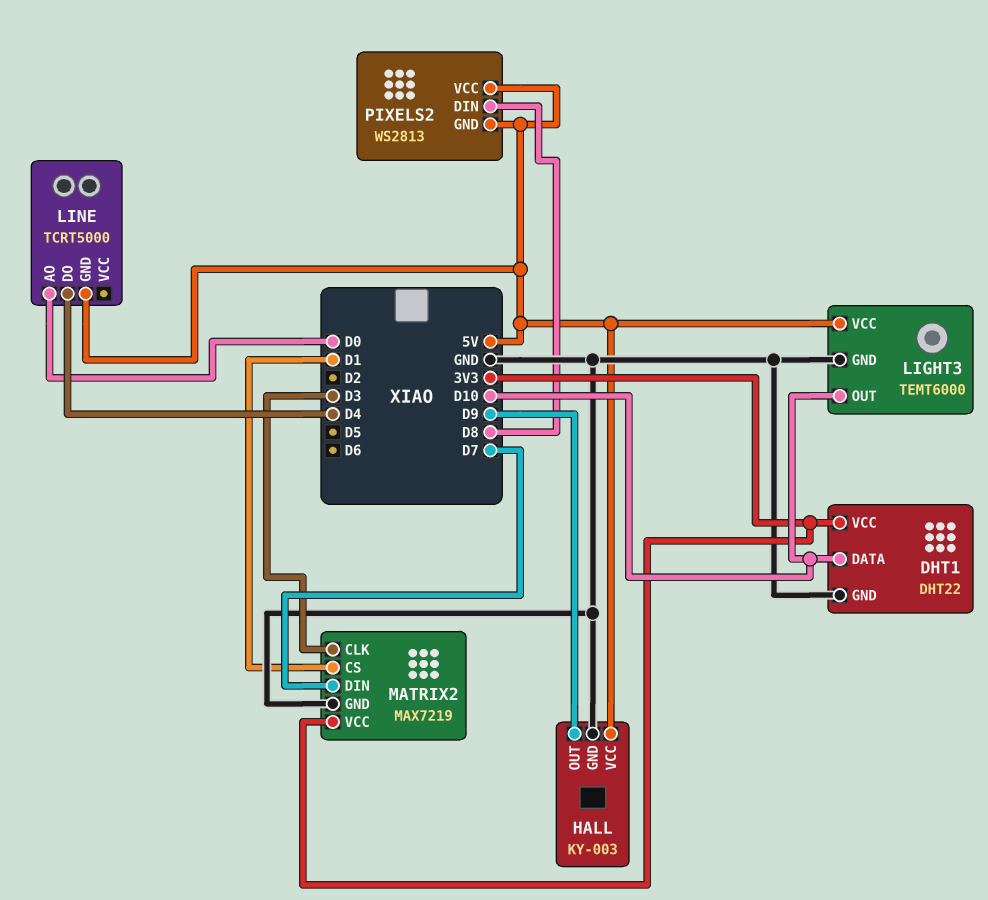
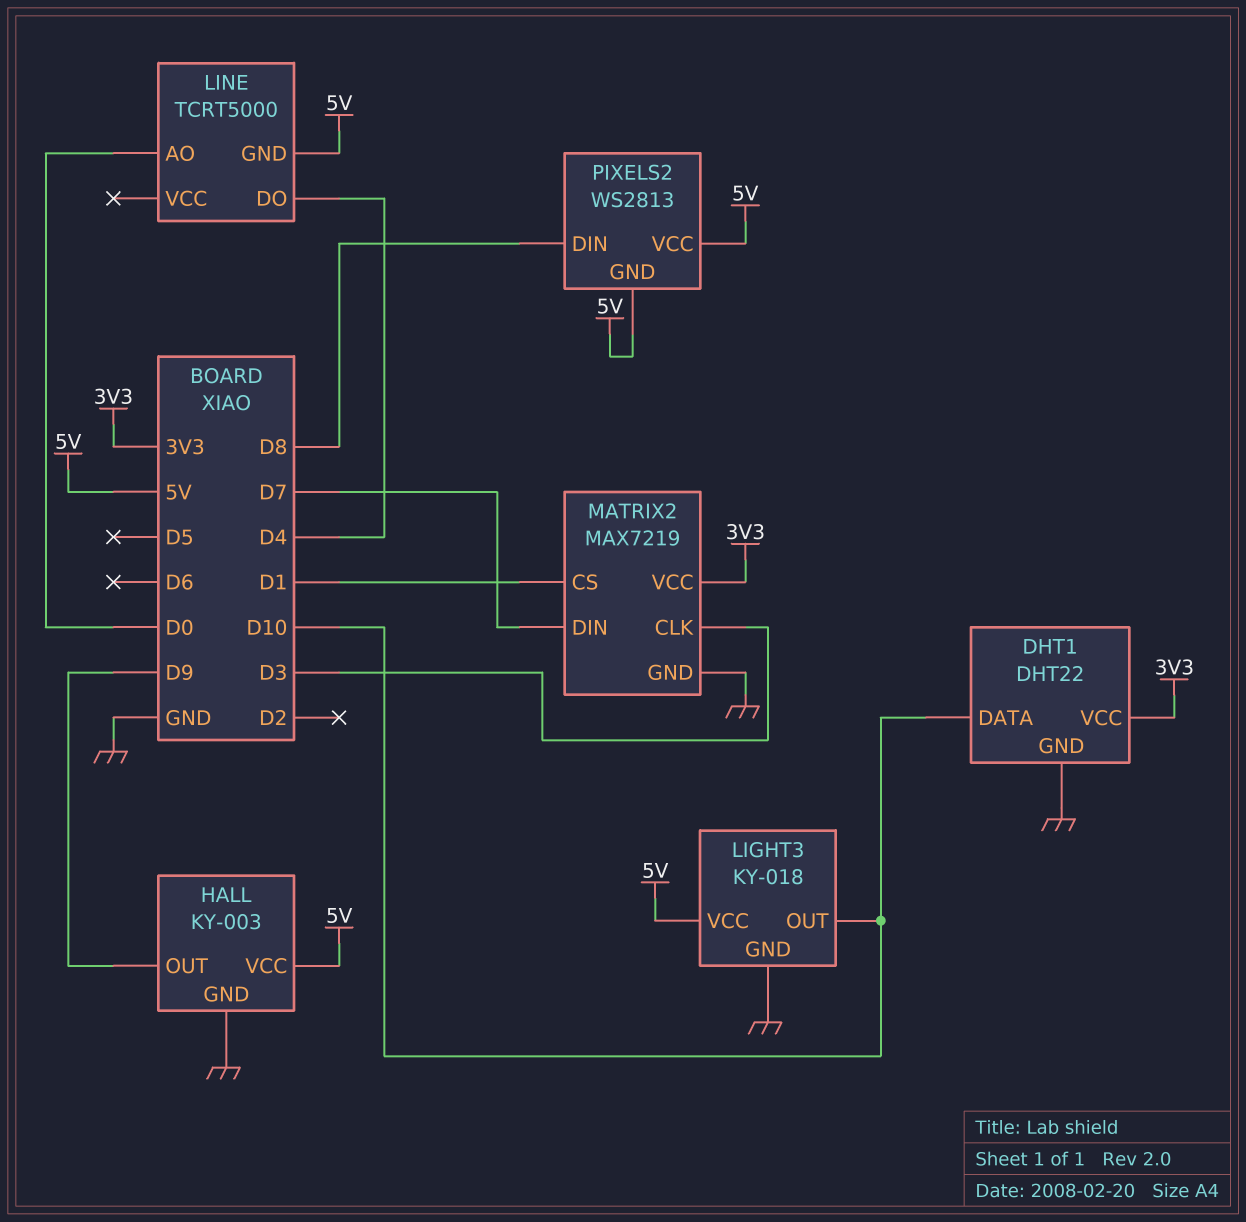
LIGHT3: TEMT6000 -> KY-018

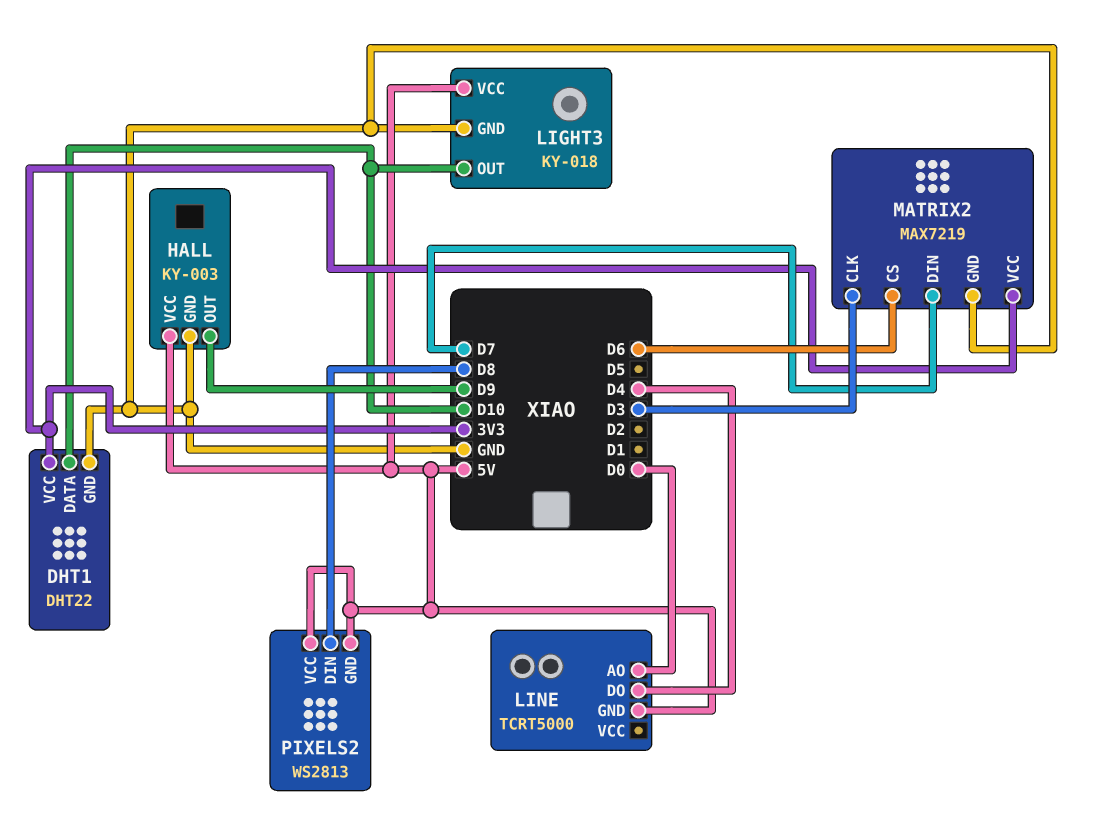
MATRIX2 pin CS: D1 -> D6

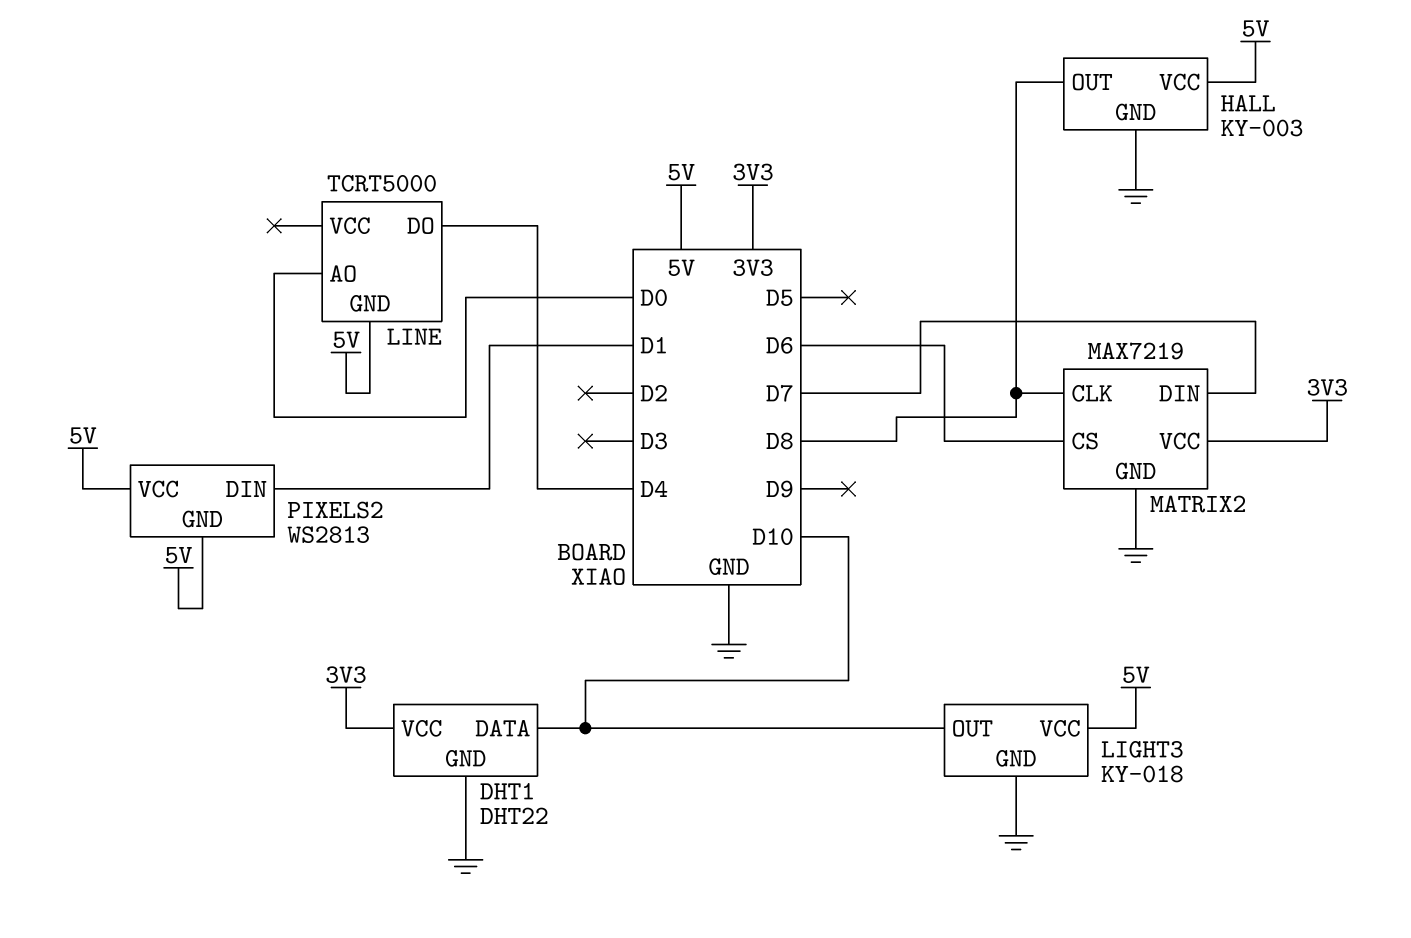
HALL pin OUT: D9 -> D8
MATRIX2 pin CLK: D3 -> D8
PIXELS2 pin DIN: D8 -> D1

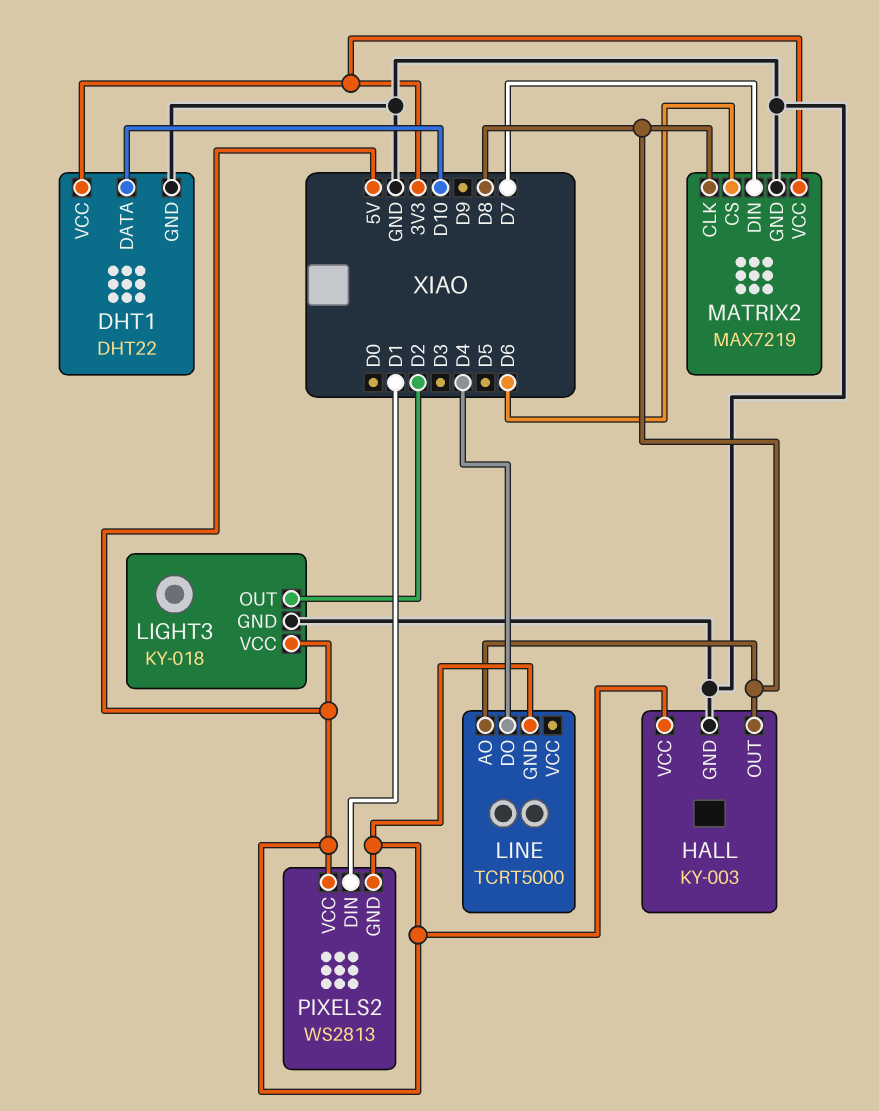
LIGHT3 pin OUT: D10 -> D2
LINE pin AO: D0 -> D8

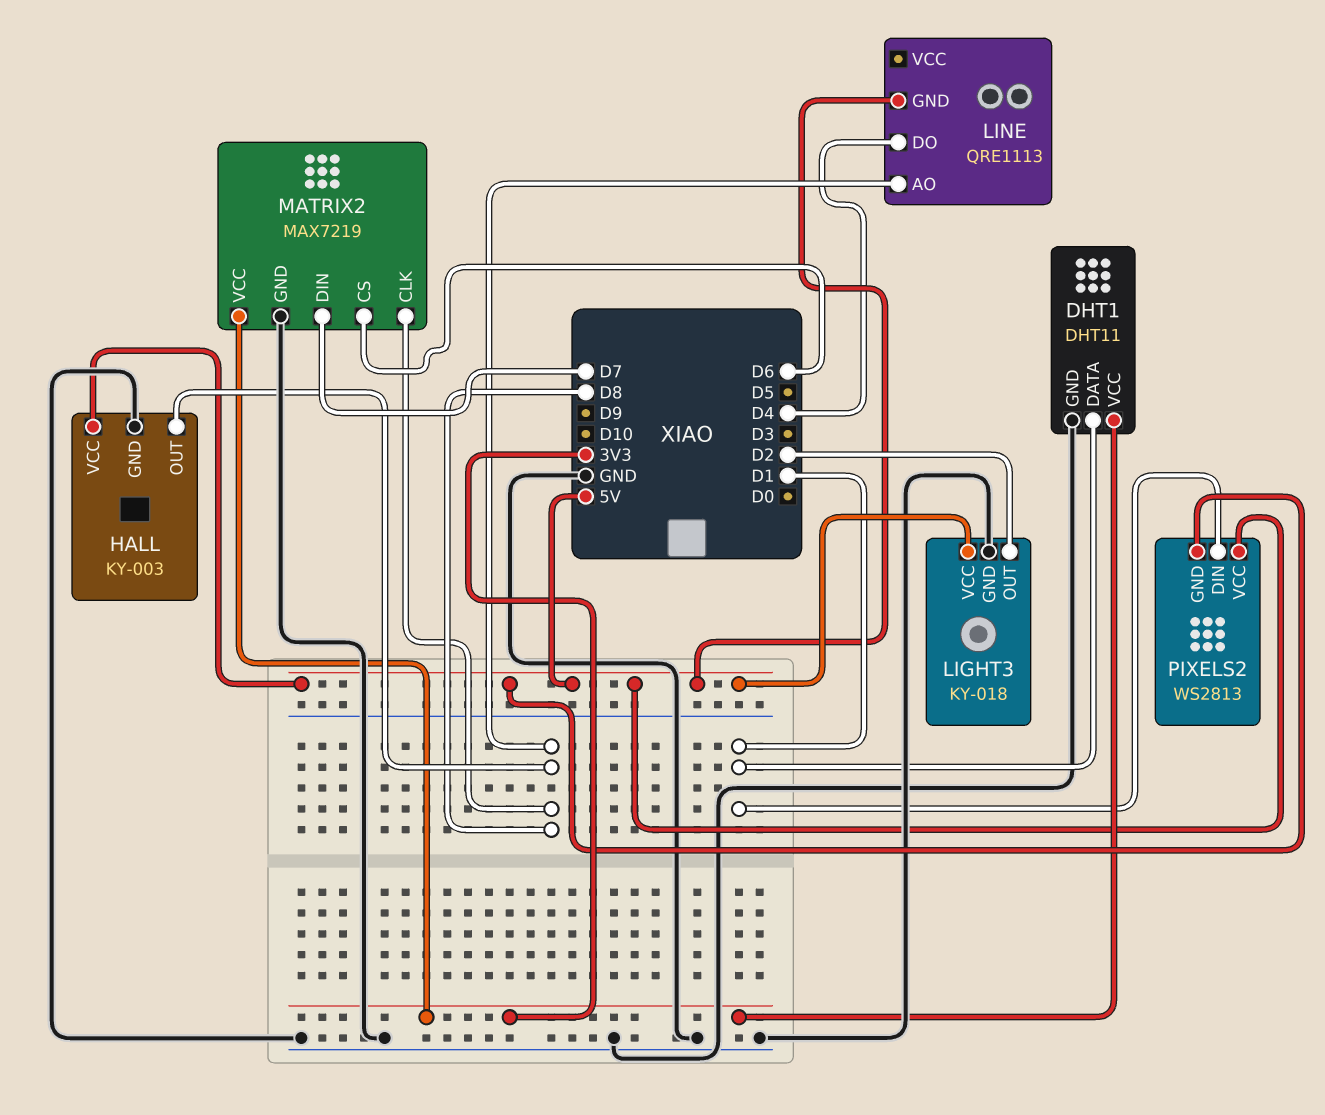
DHT1: DHT22 -> DHT11
DHT1 pin DATA: D10 -> D1
LINE: TCRT5000 -> QRE1113

